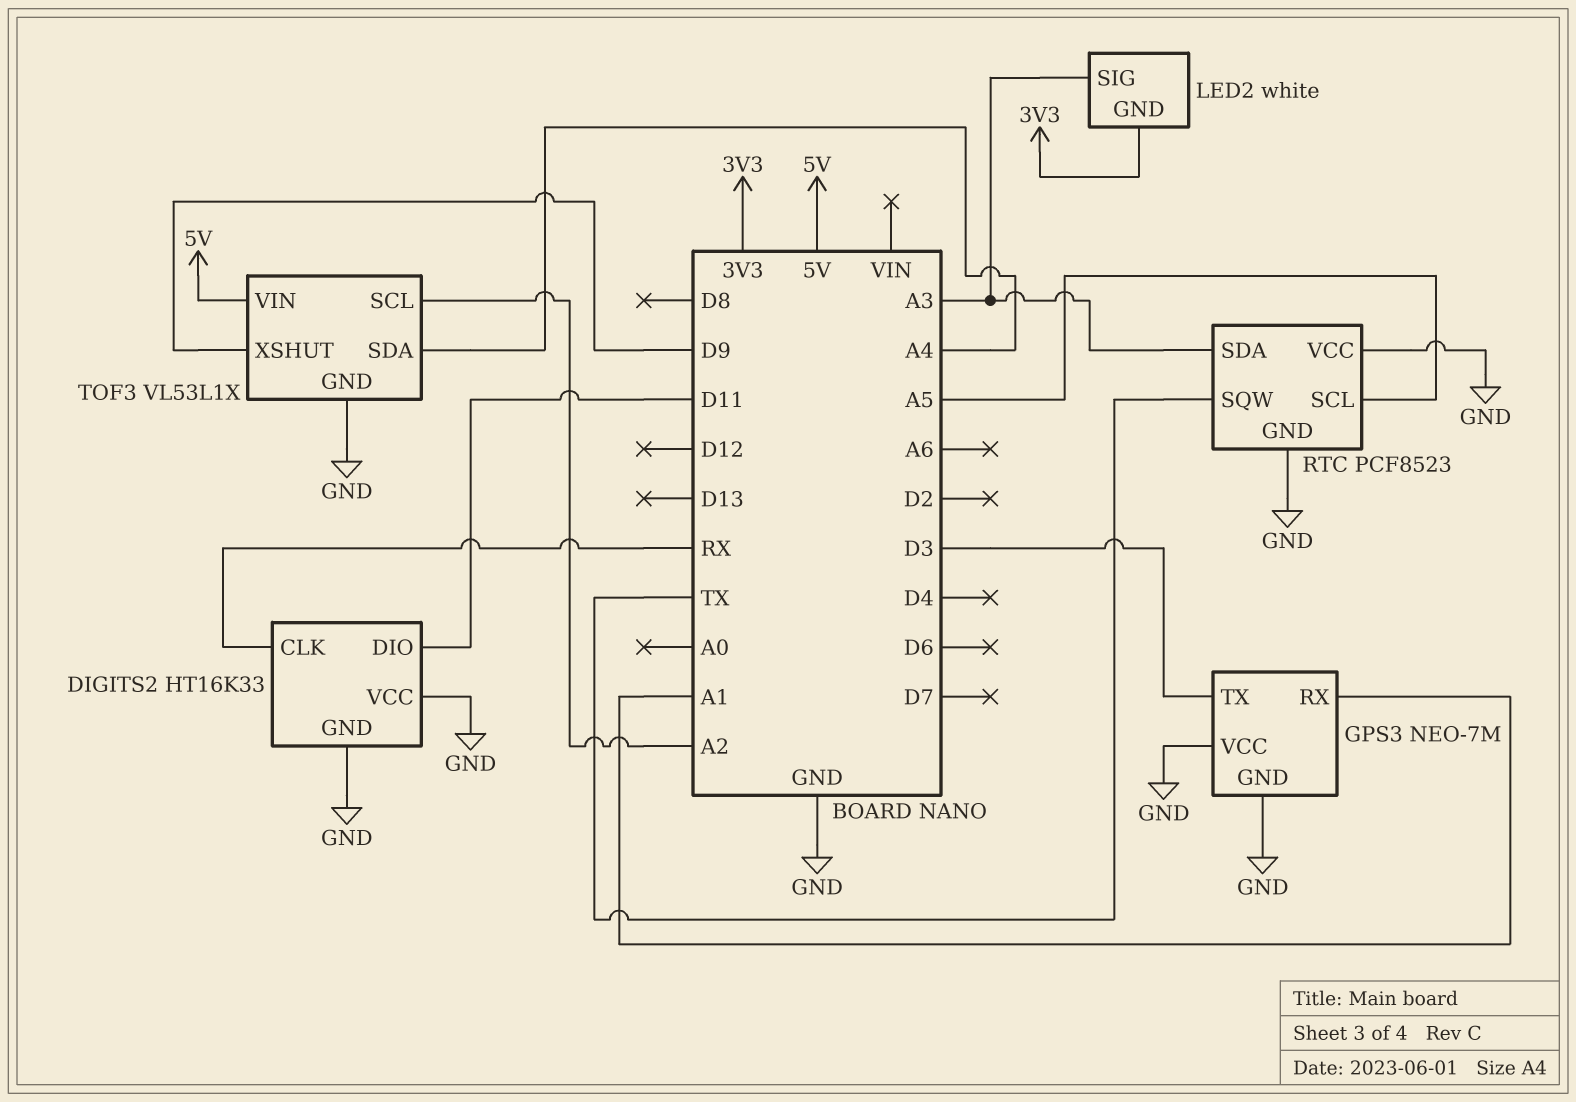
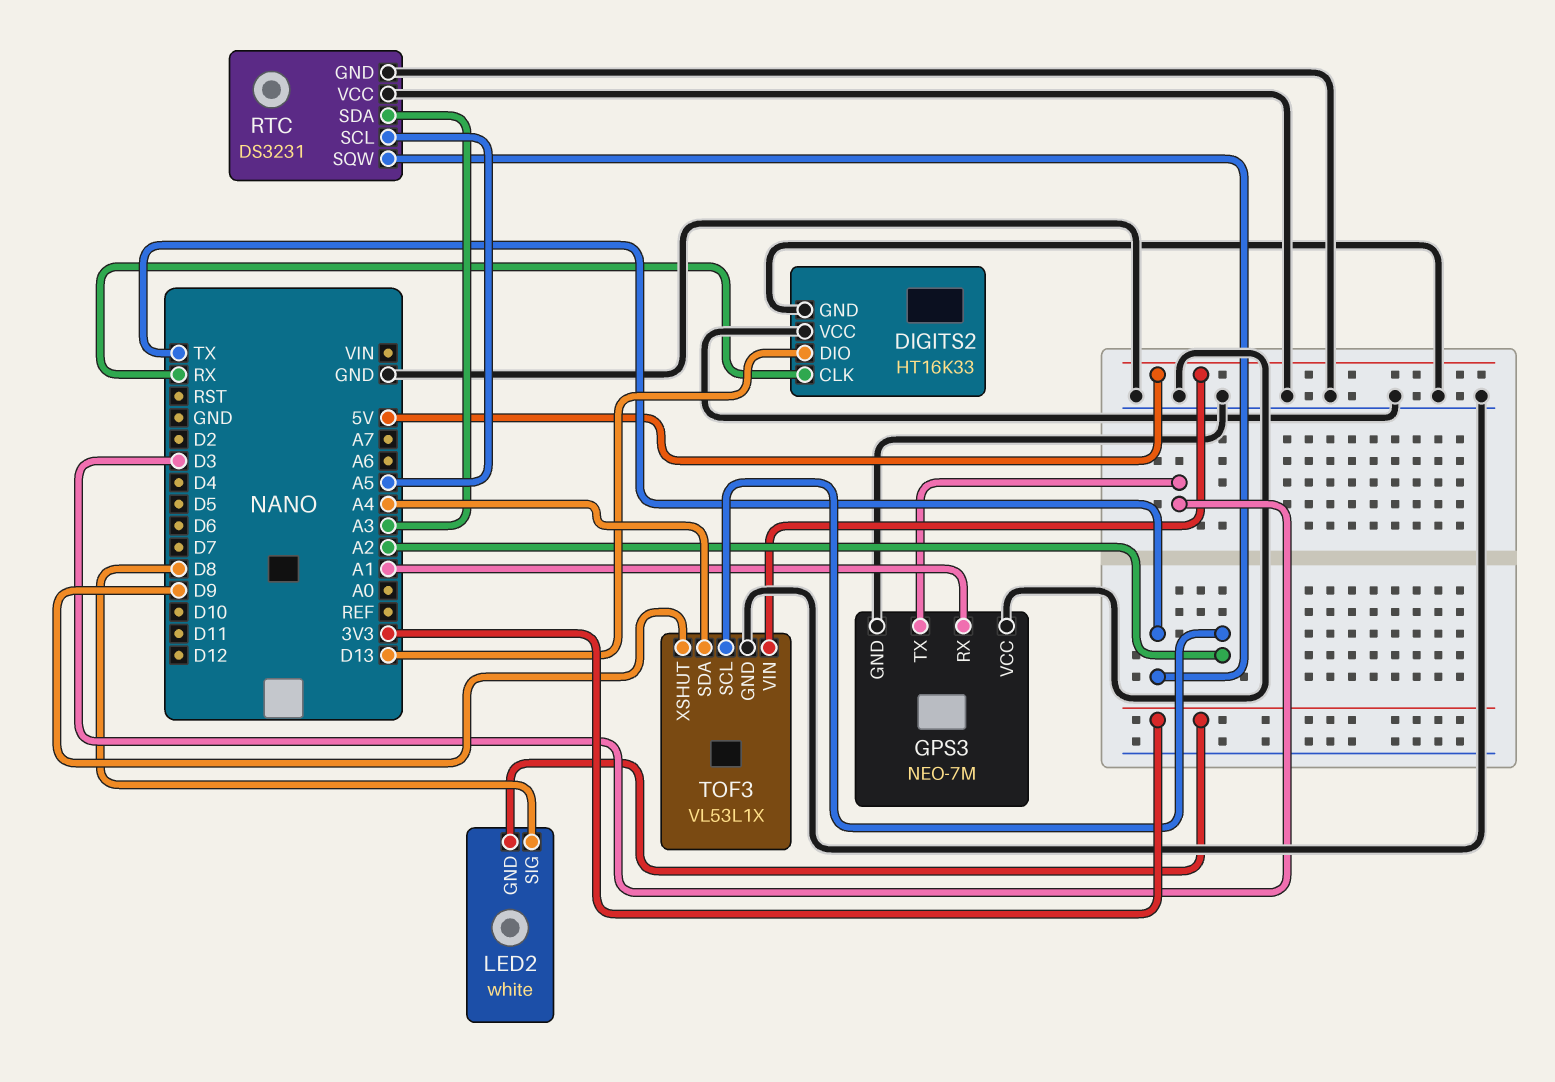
DIGITS2 pin DIO: D11 -> D13
LED2 pin SIG: A3 -> D8
RTC: PCF8523 -> DS3231

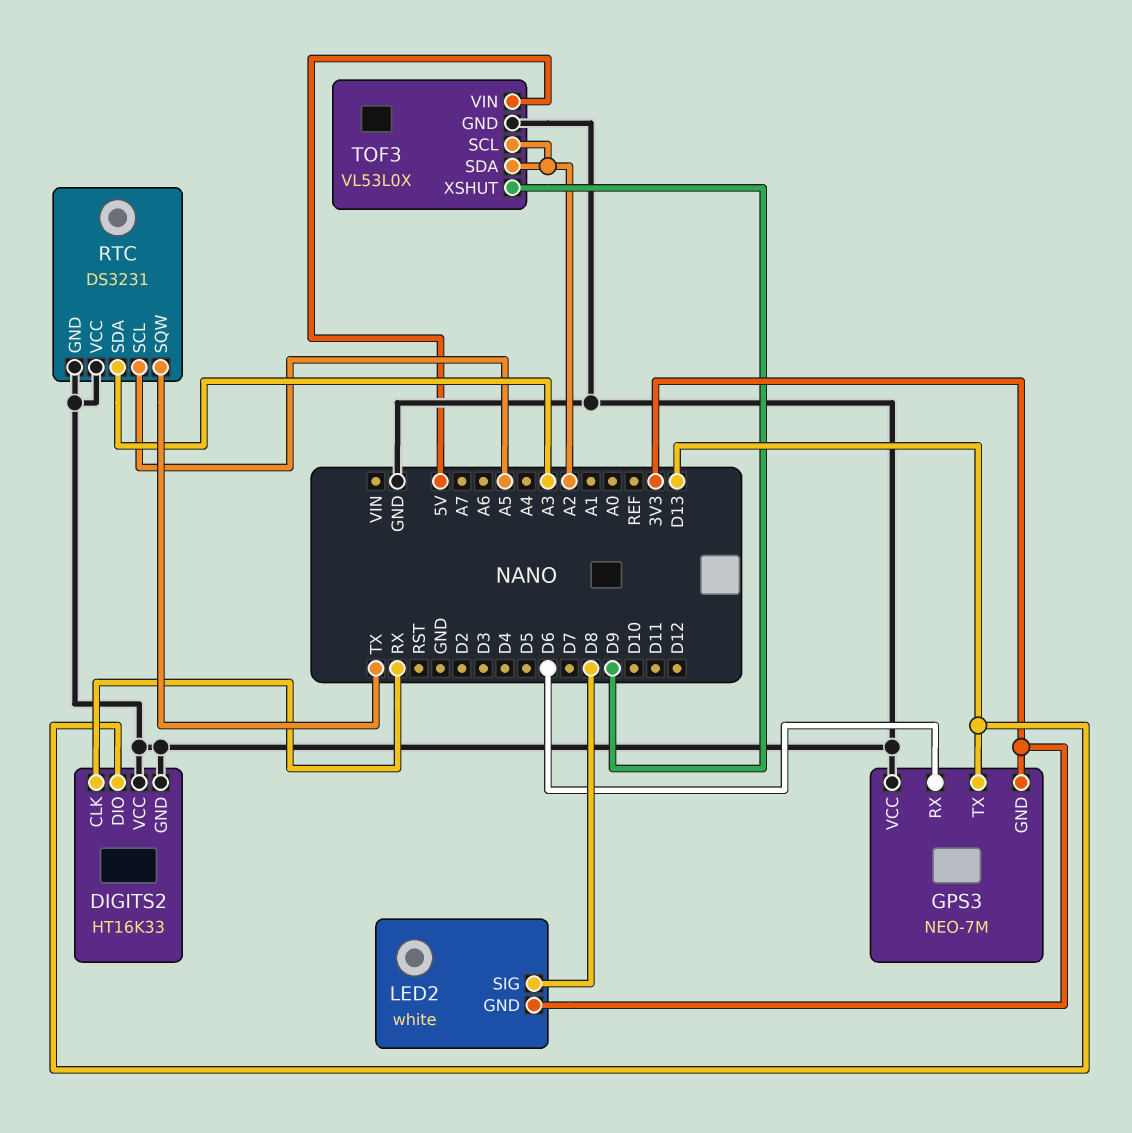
GPS3 pin GND: GND -> 3V3
GPS3 pin RX: A1 -> D6
GPS3 pin TX: D3 -> D13
TOF3: VL53L1X -> VL53L0X
TOF3 pin SDA: A4 -> A2

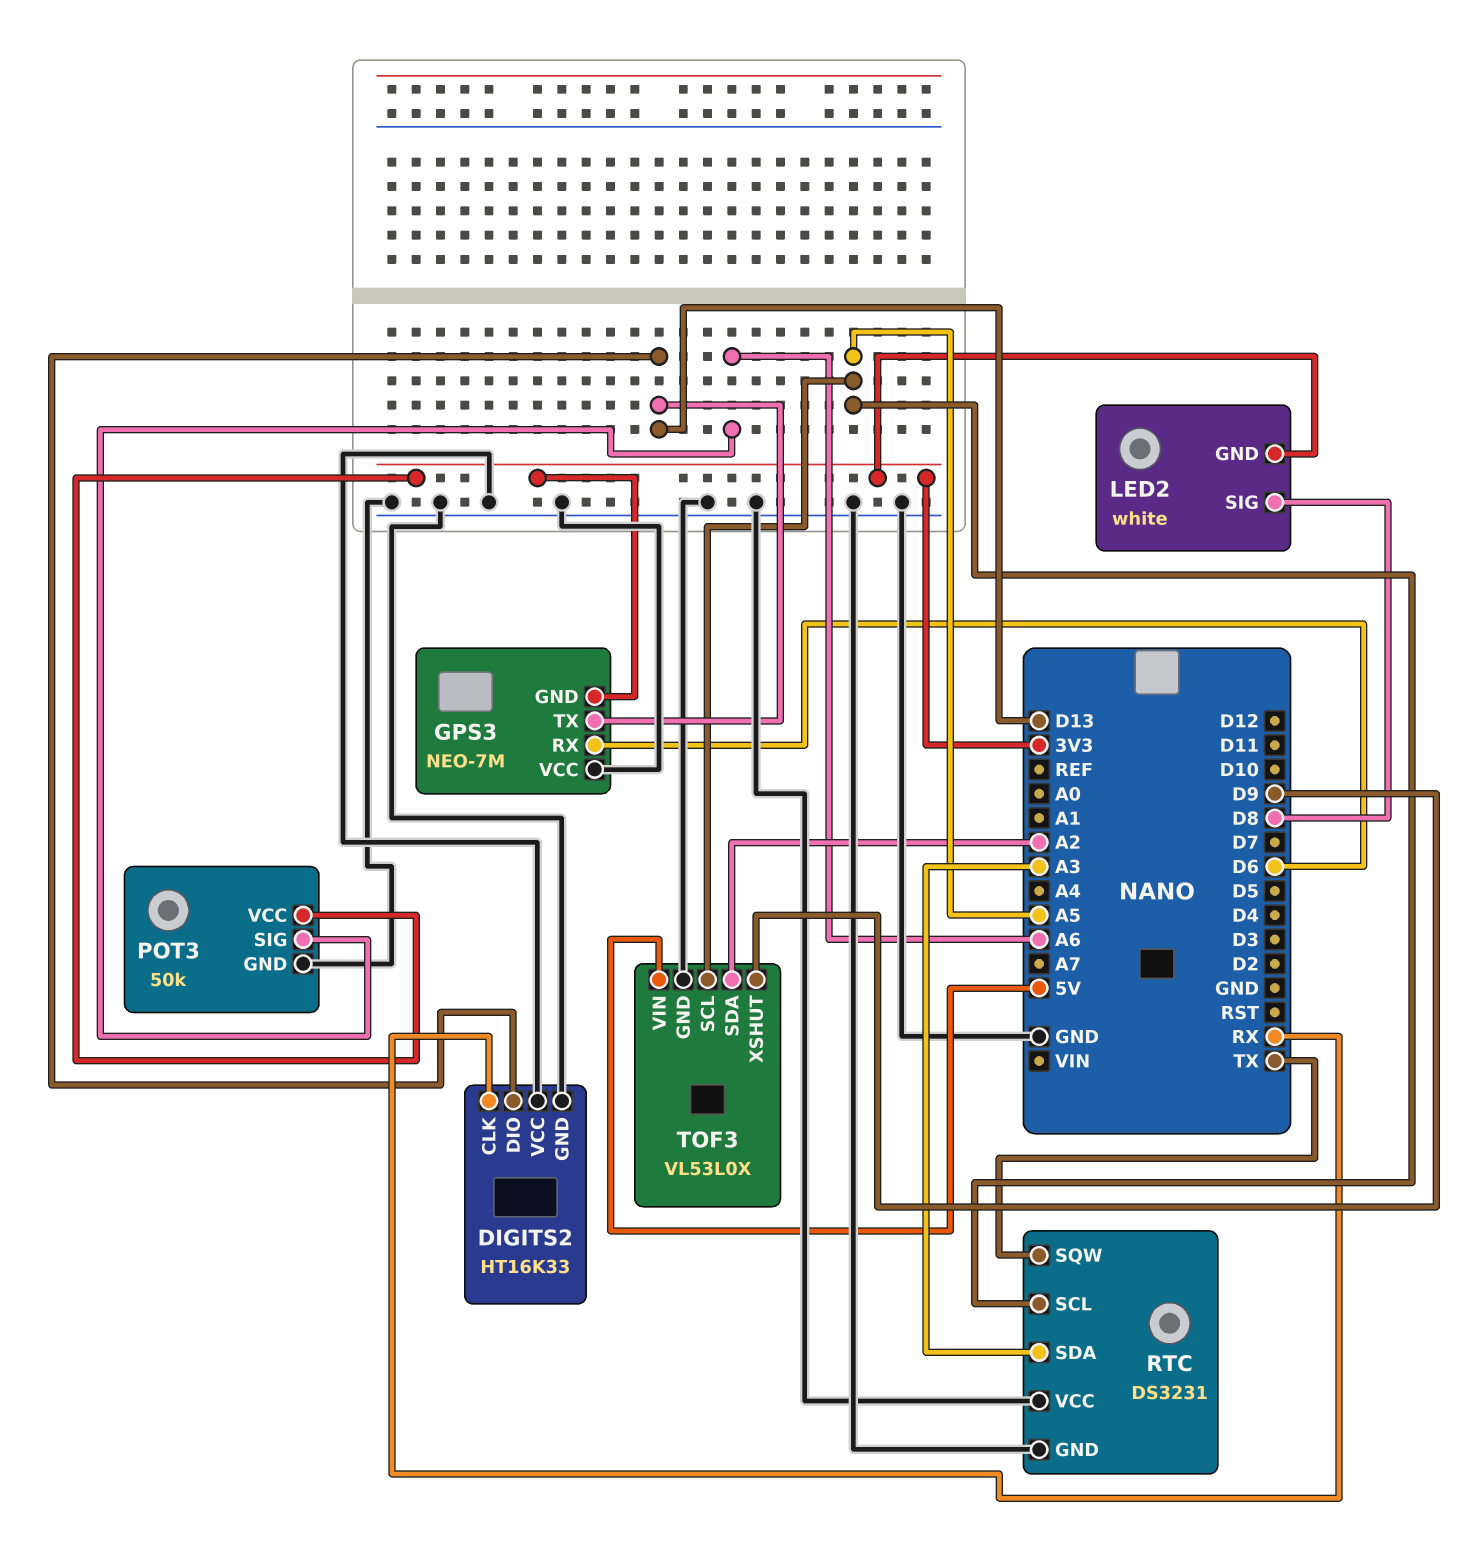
POT3: none -> 50k
POT3 pin GND: none -> GND
POT3 pin SIG: none -> A6
POT3 pin VCC: none -> 3V3
TOF3 pin SCL: A2 -> A5

